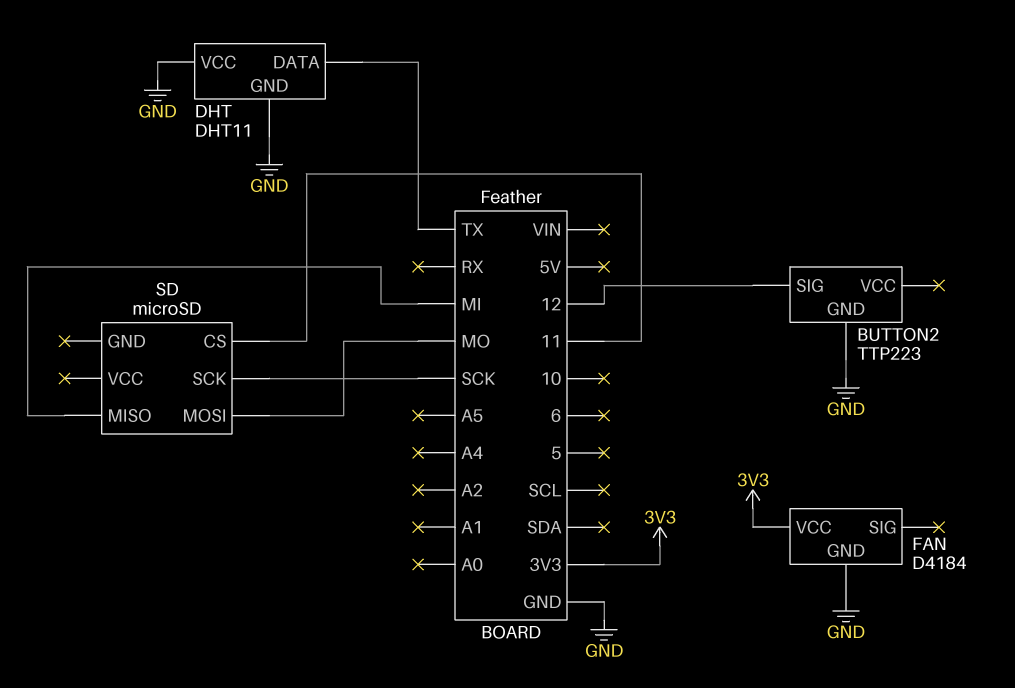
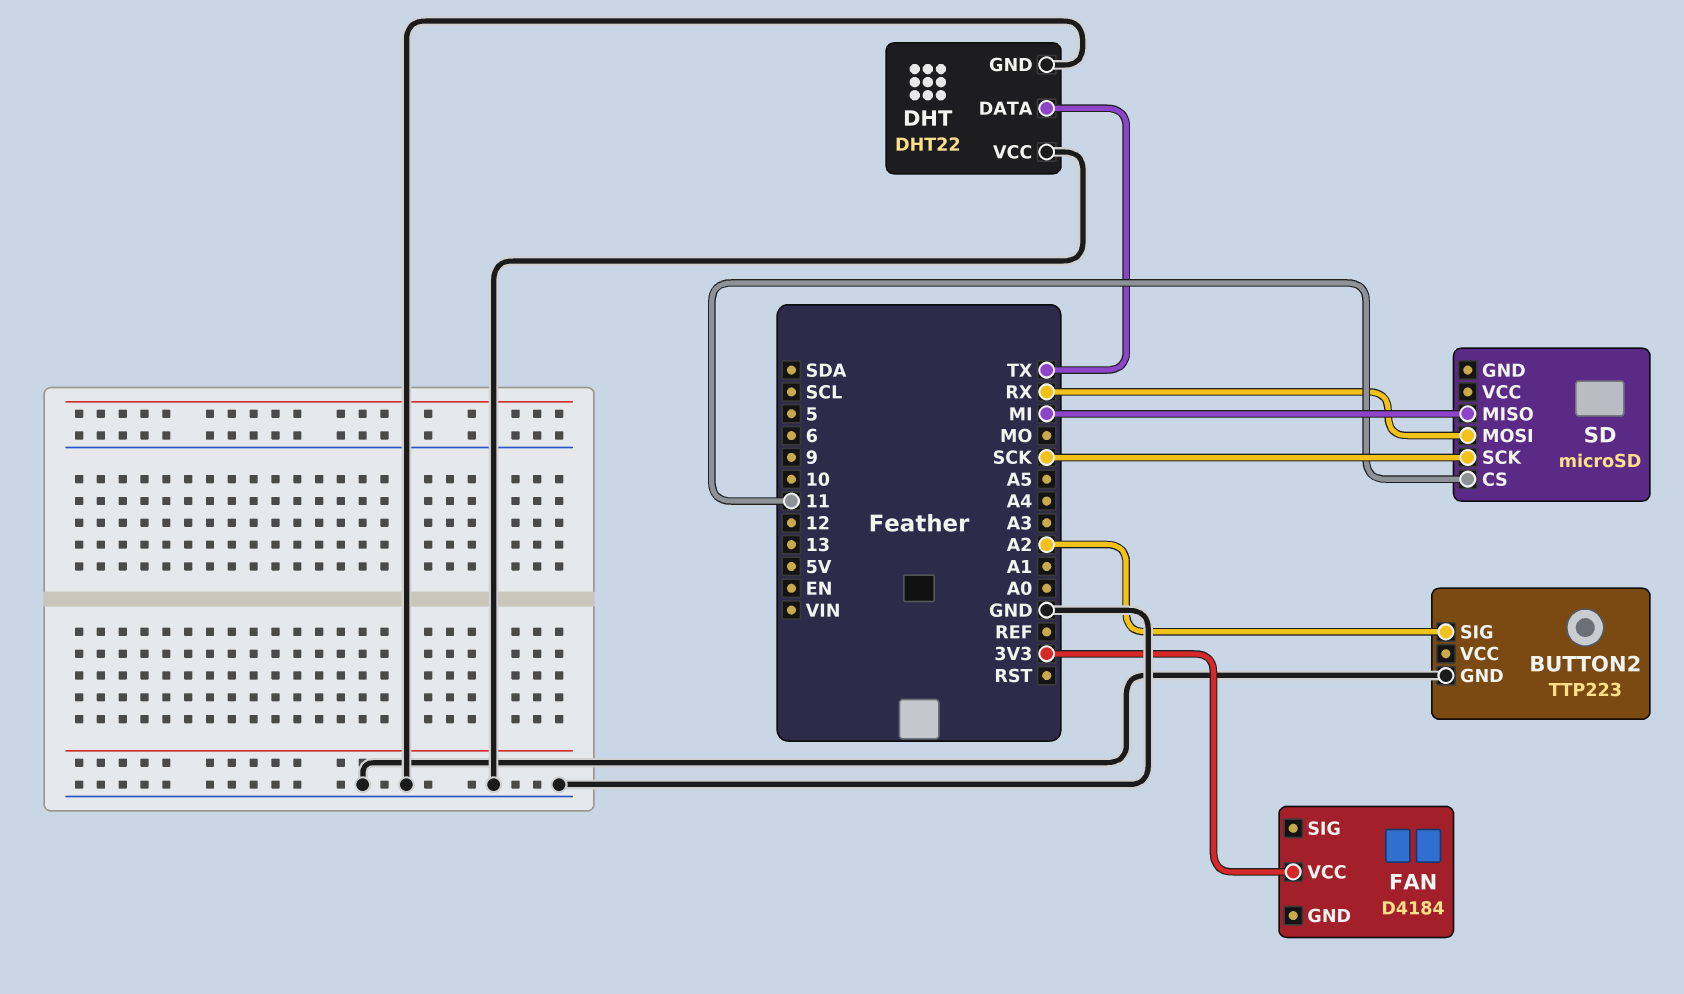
BUTTON2 pin SIG: 12 -> A2
DHT: DHT11 -> DHT22
FAN pin GND: GND -> none
SD pin MOSI: MO -> RX

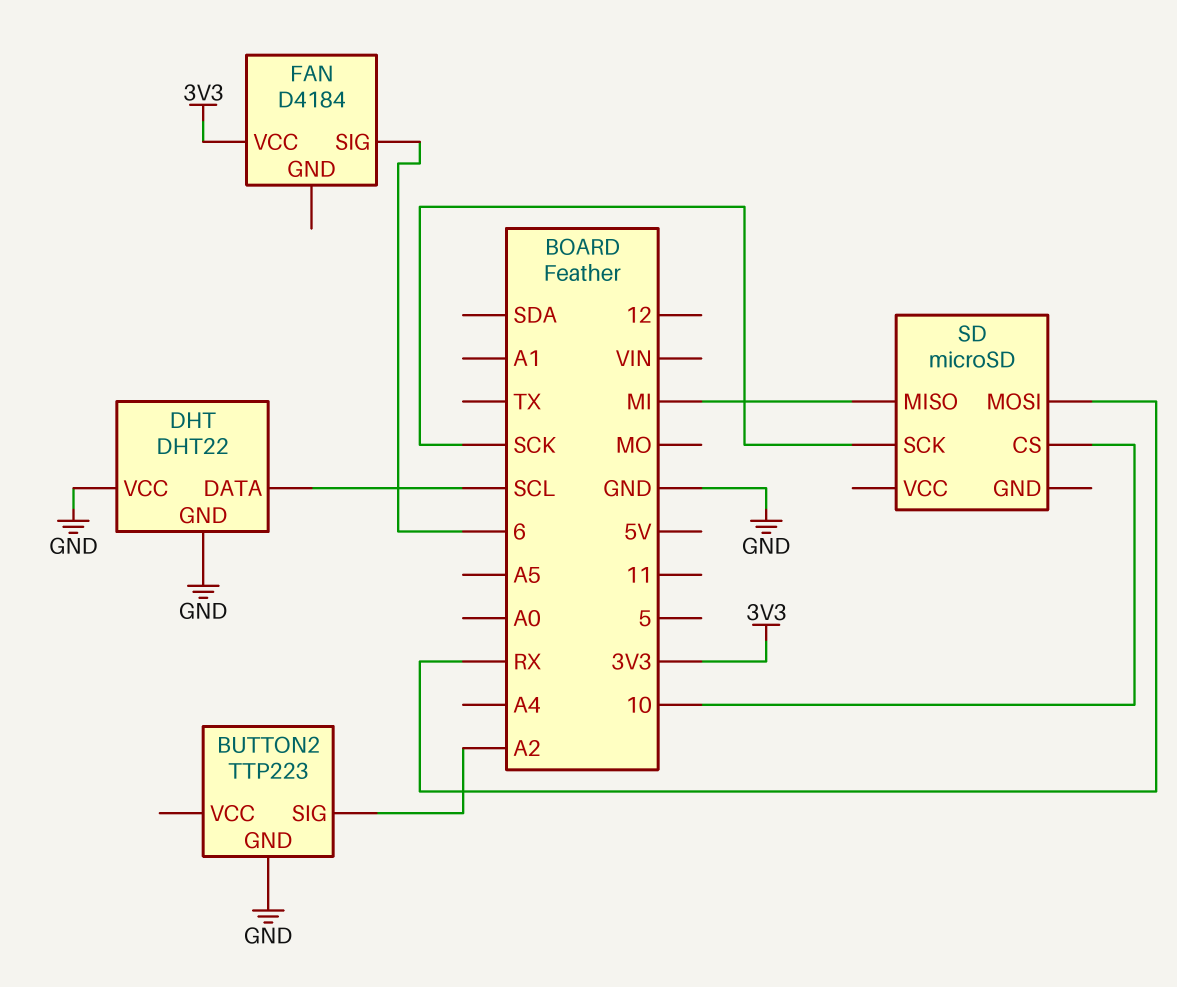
DHT pin DATA: TX -> SCL
FAN pin SIG: none -> 6
SD pin CS: 11 -> 10

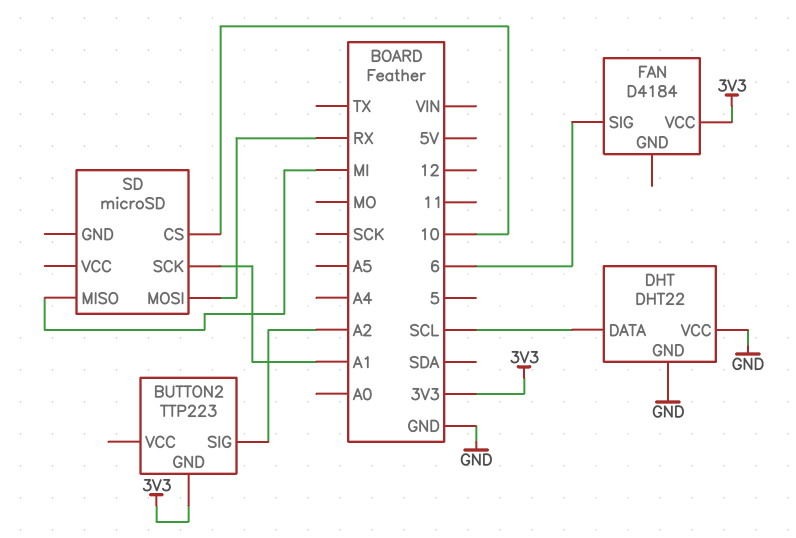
BUTTON2 pin GND: GND -> 3V3
SD pin SCK: SCK -> A1

